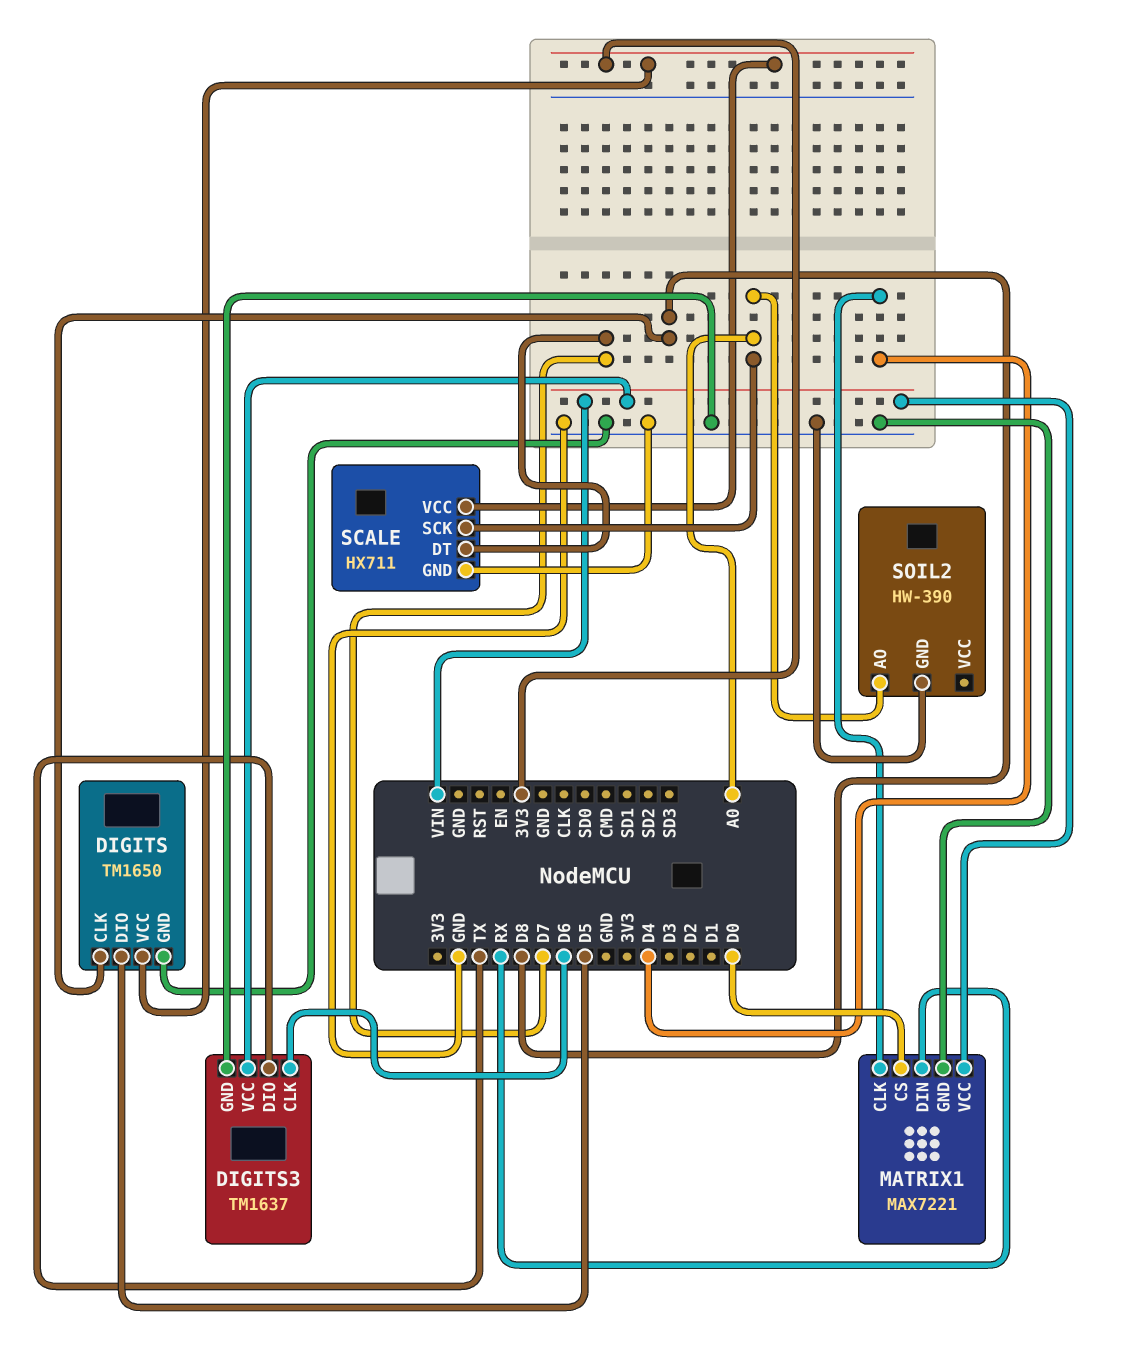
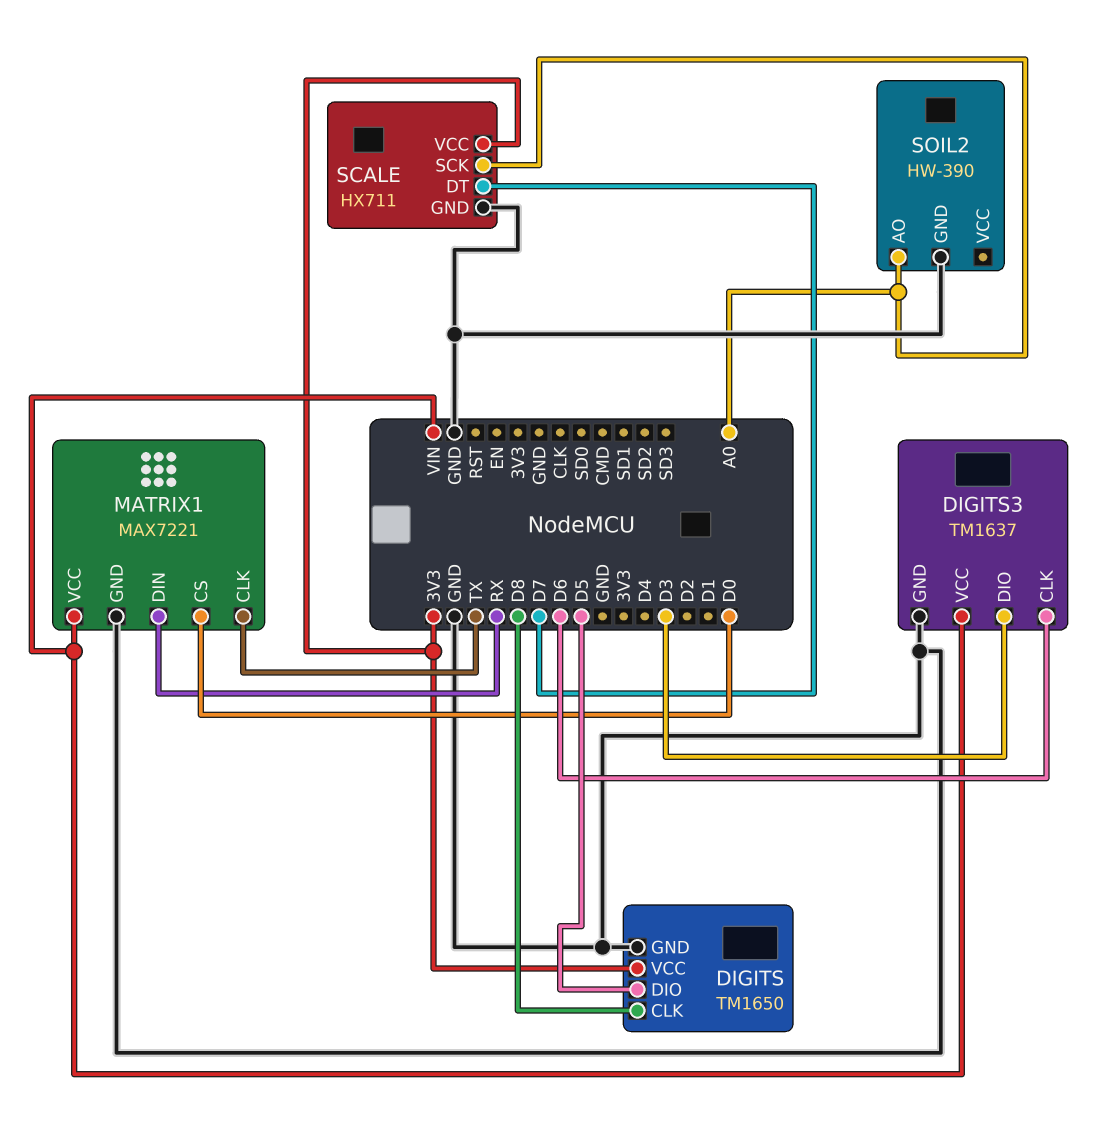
DIGITS3 pin DIO: TX -> D3
MATRIX1 pin CLK: D4 -> TX

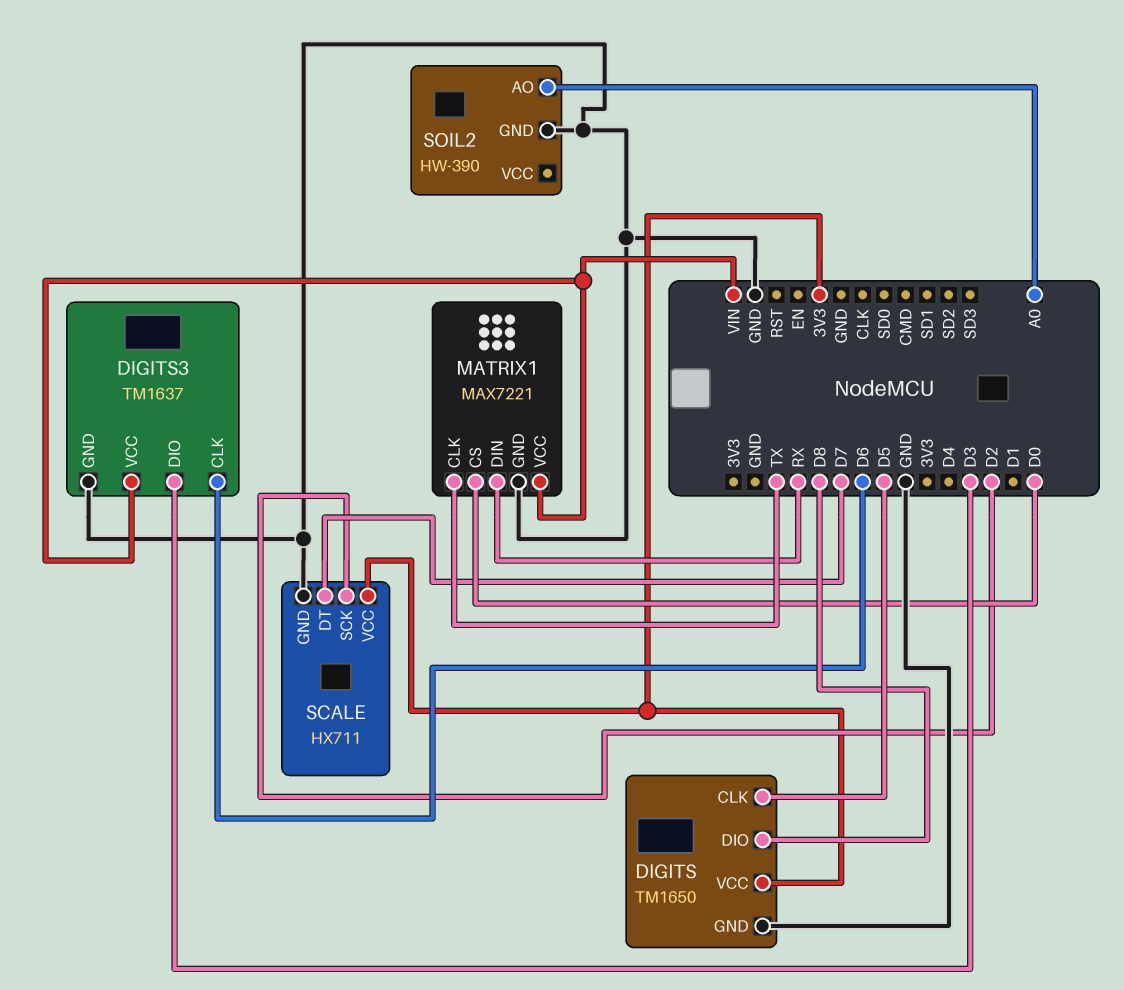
DIGITS pin CLK: D8 -> D5
DIGITS pin DIO: D5 -> D8
SCALE pin SCK: A0 -> D2

